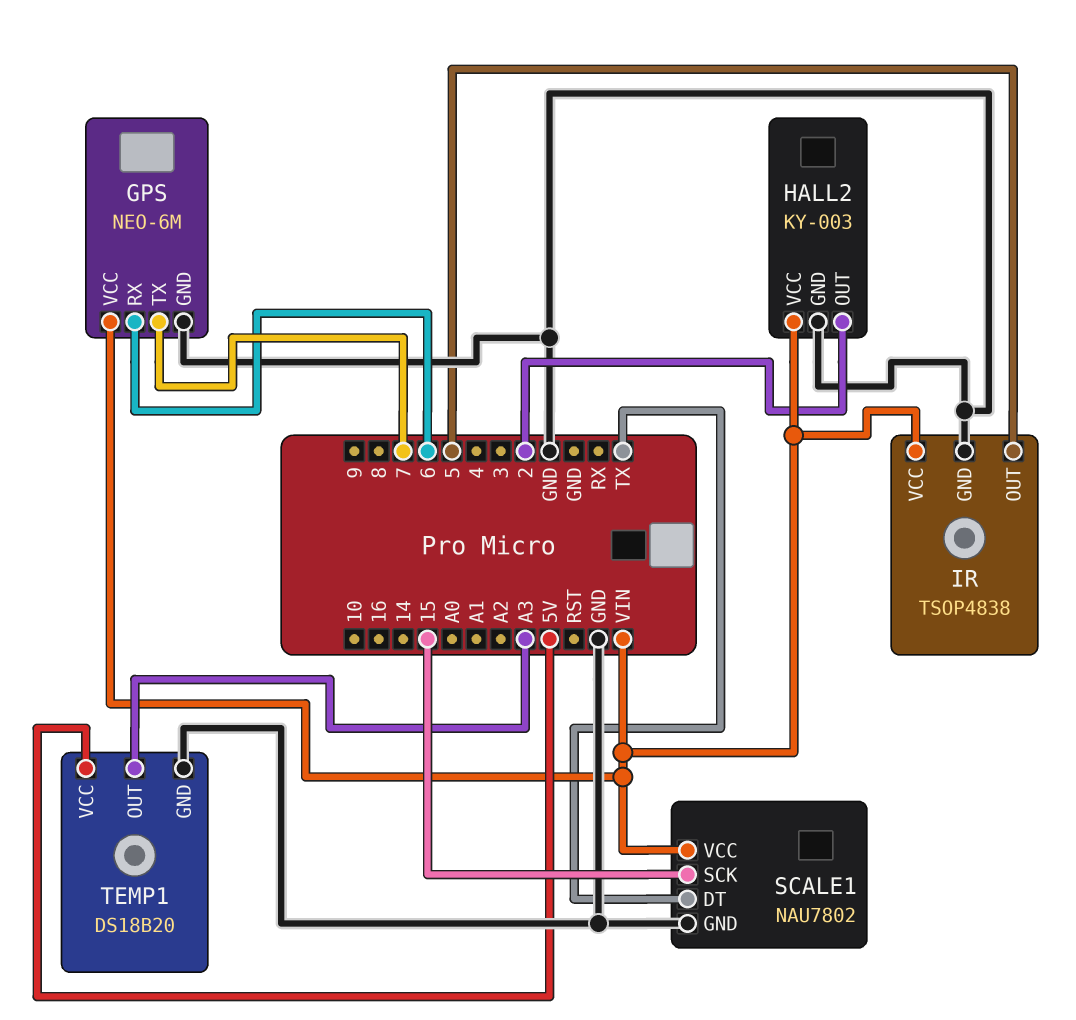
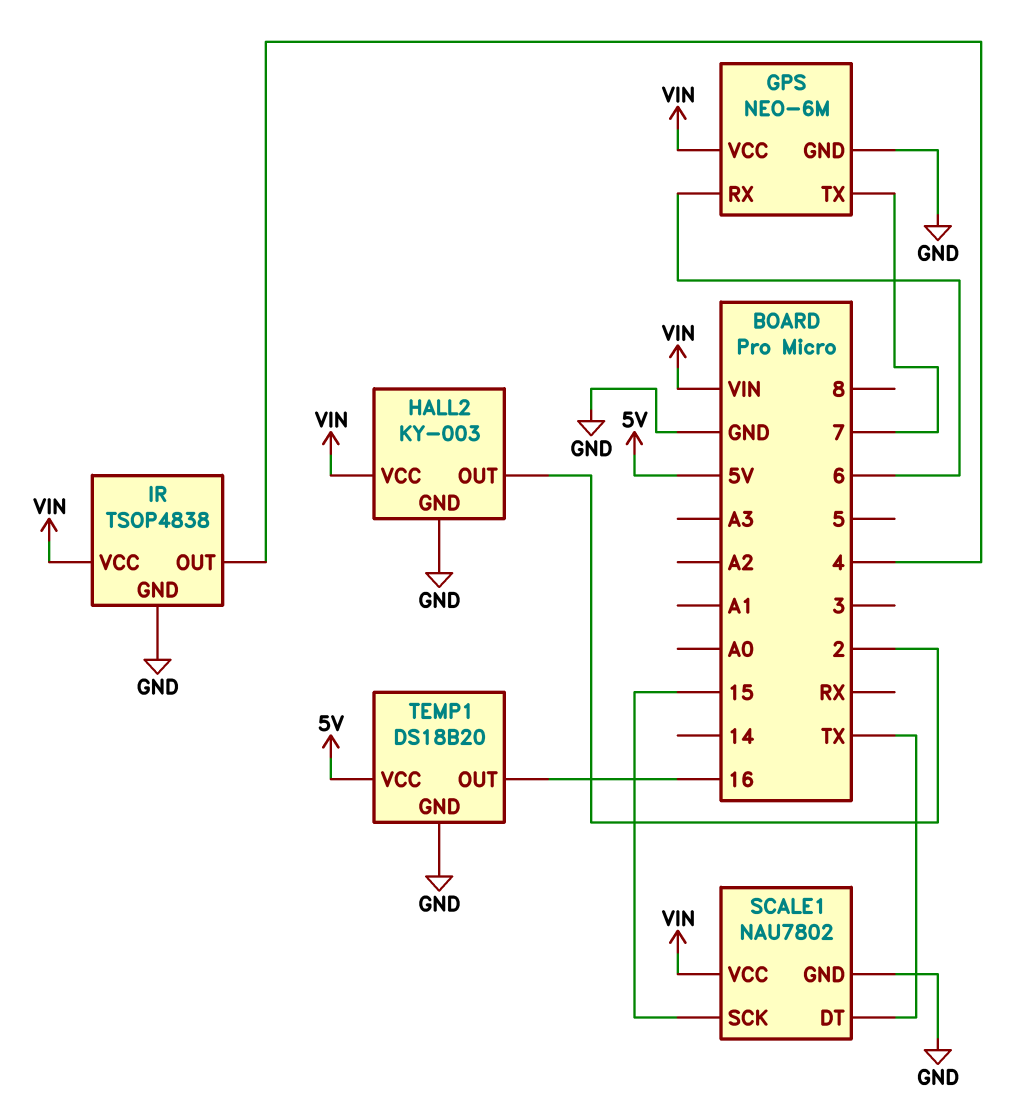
IR pin OUT: 5 -> 4
TEMP1 pin OUT: A3 -> 16

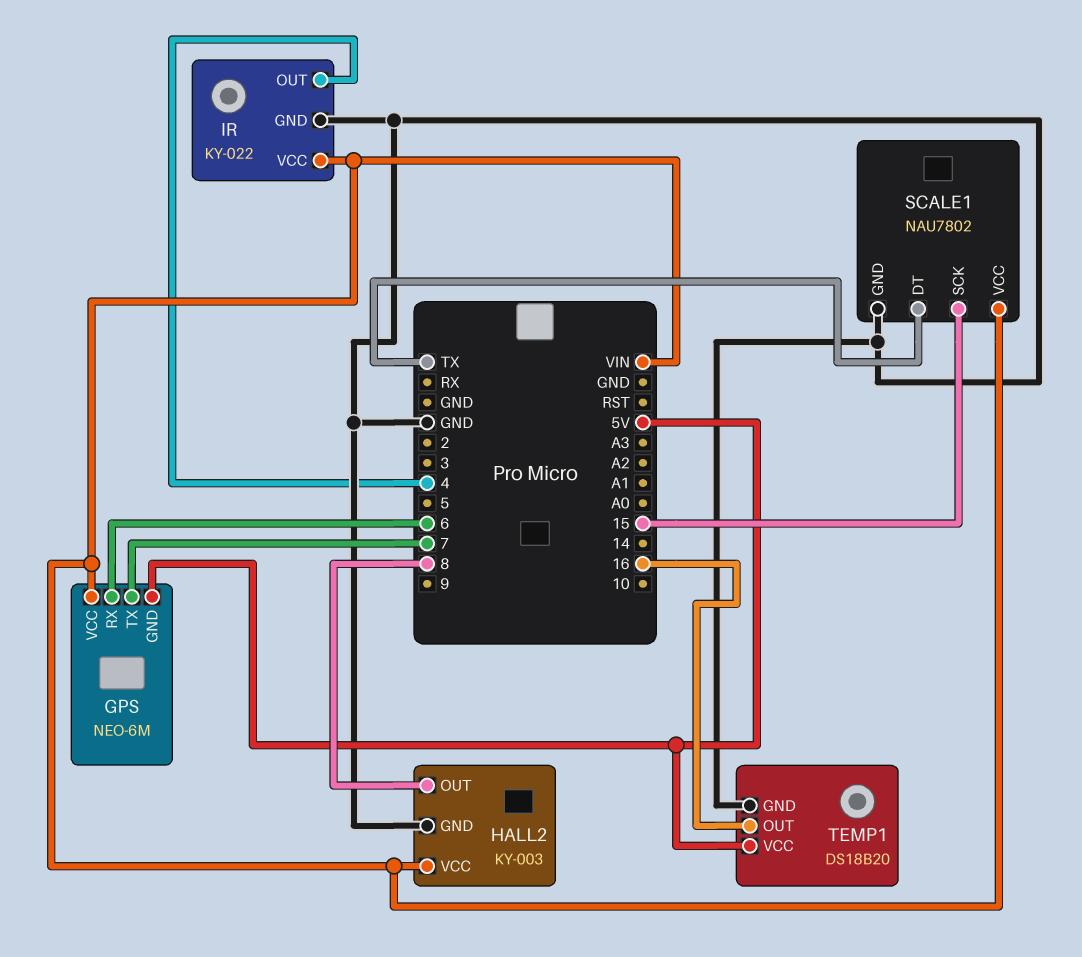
GPS pin GND: GND -> 5V
HALL2 pin OUT: 2 -> 8
IR: TSOP4838 -> KY-022

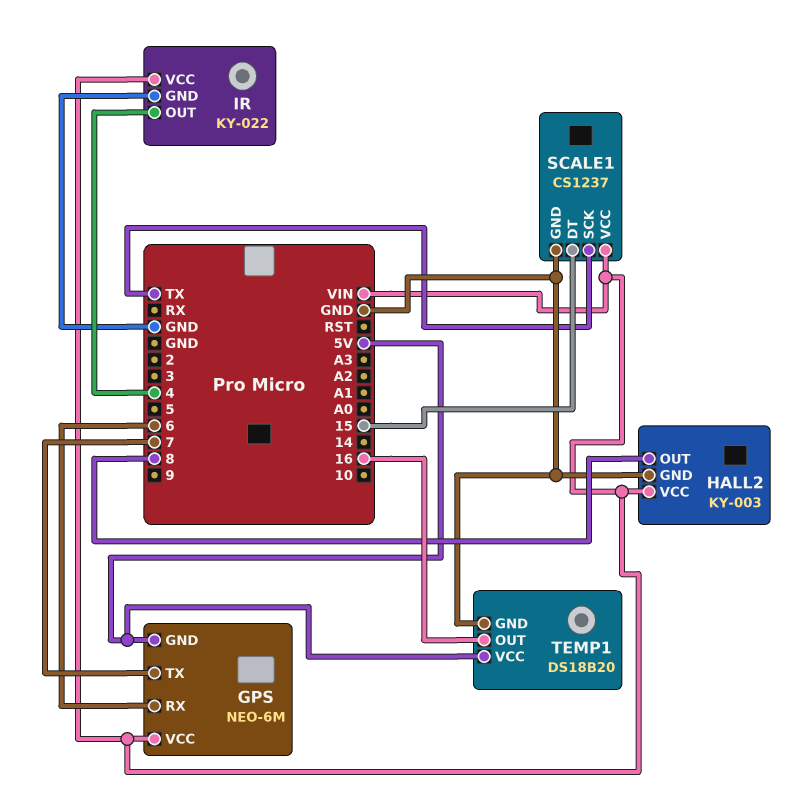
SCALE1: NAU7802 -> CS1237
SCALE1 pin DT: TX -> 15
SCALE1 pin SCK: 15 -> TX

